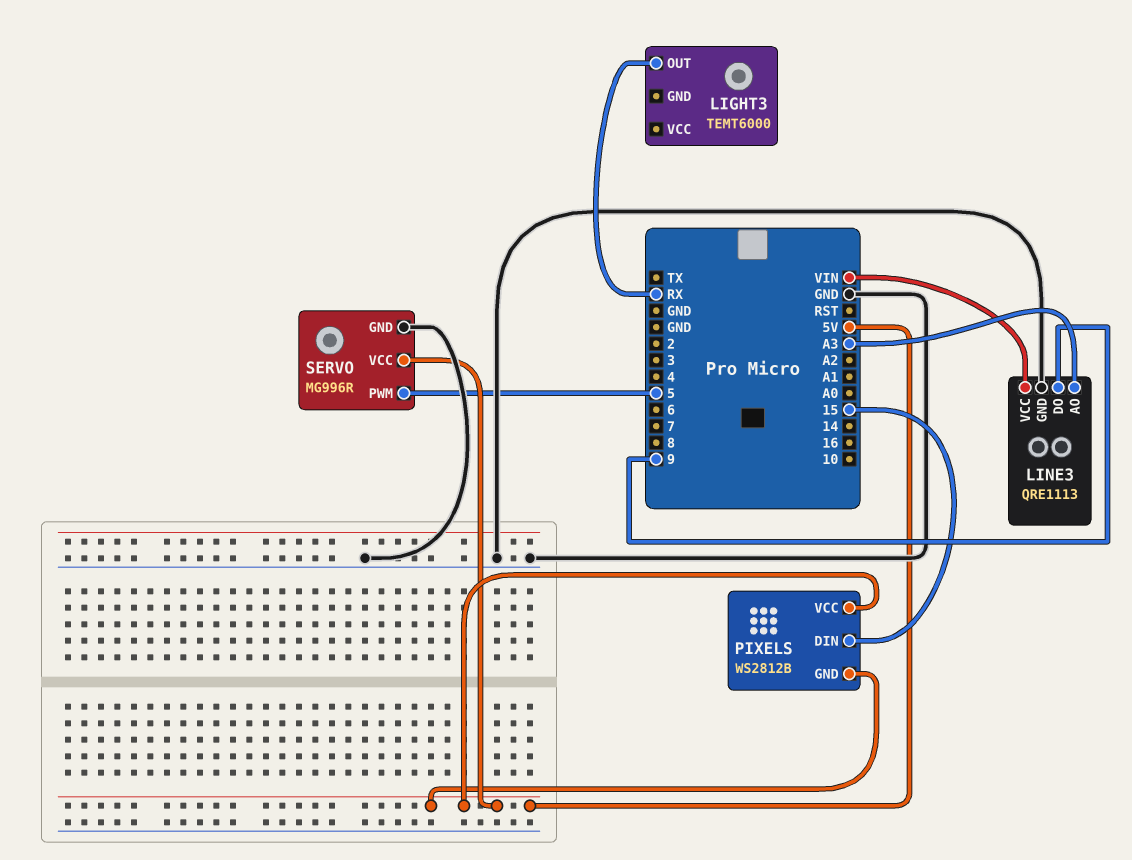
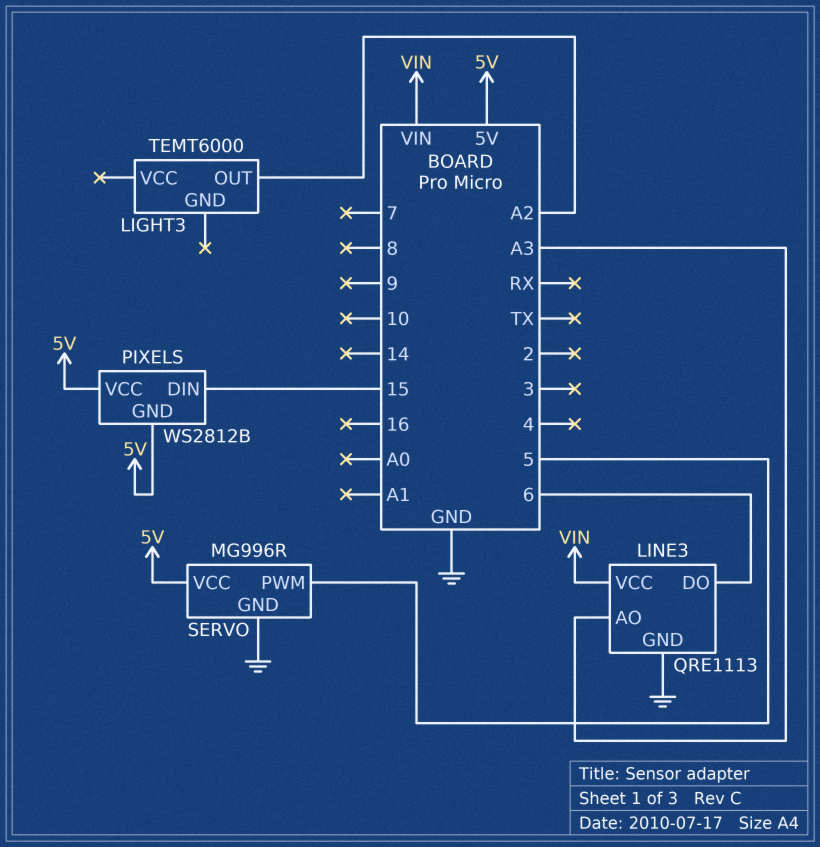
LIGHT3 pin OUT: RX -> A2
LINE3 pin DO: 9 -> 6

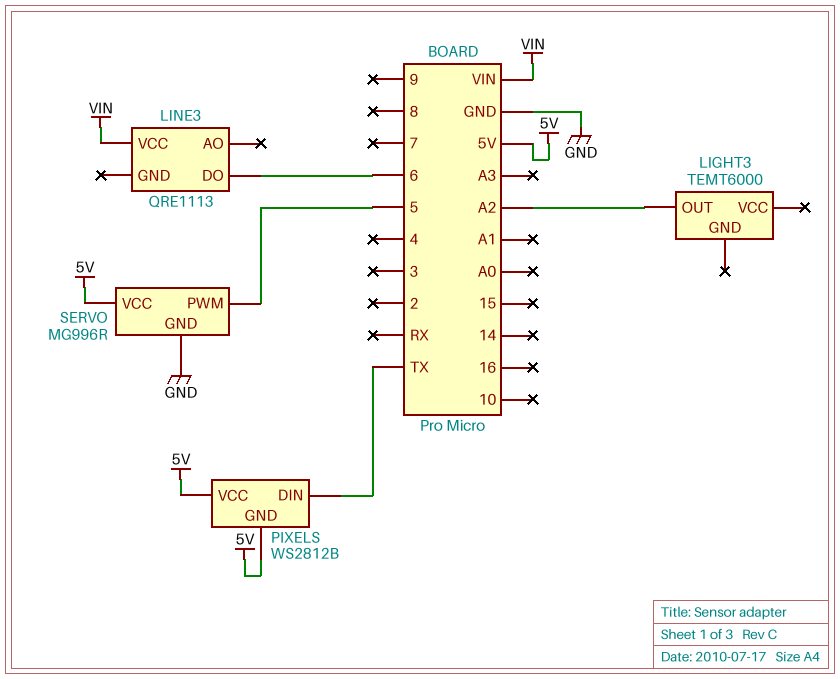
LINE3 pin AO: A3 -> none
LINE3 pin GND: GND -> none
PIXELS pin DIN: 15 -> TX

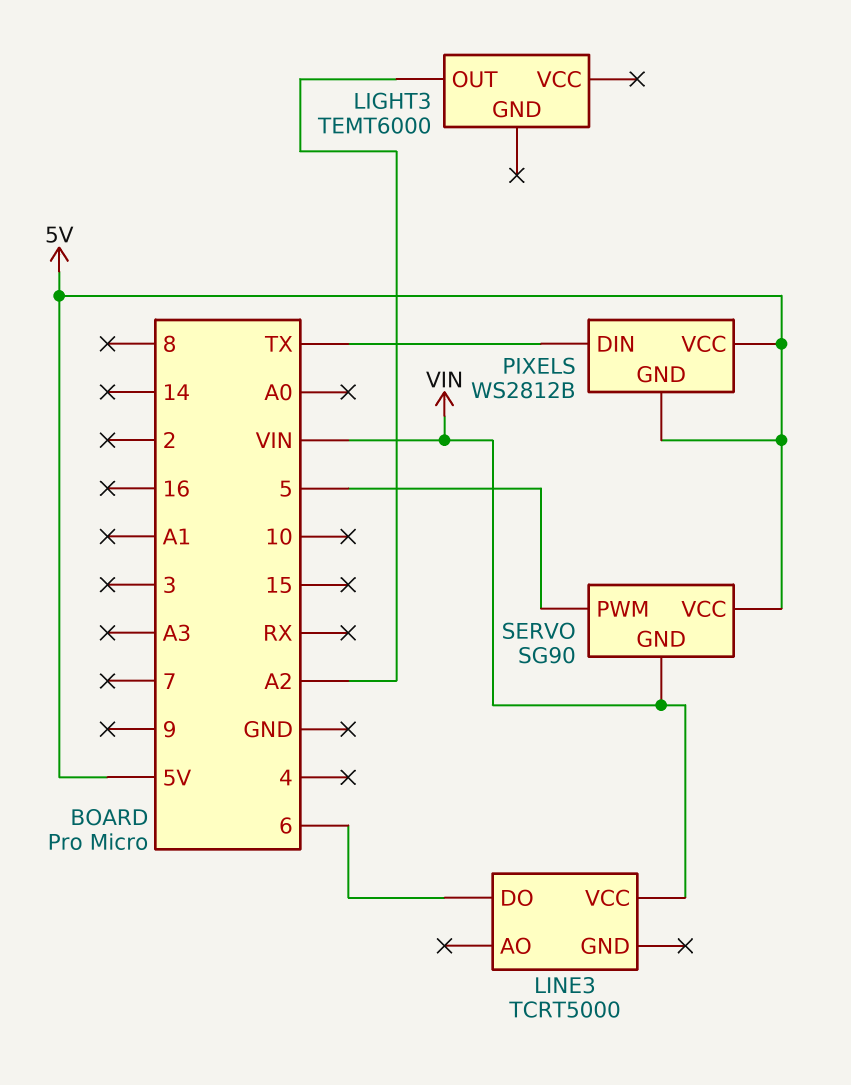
LINE3: QRE1113 -> TCRT5000
SERVO: MG996R -> SG90
SERVO pin GND: GND -> VIN

